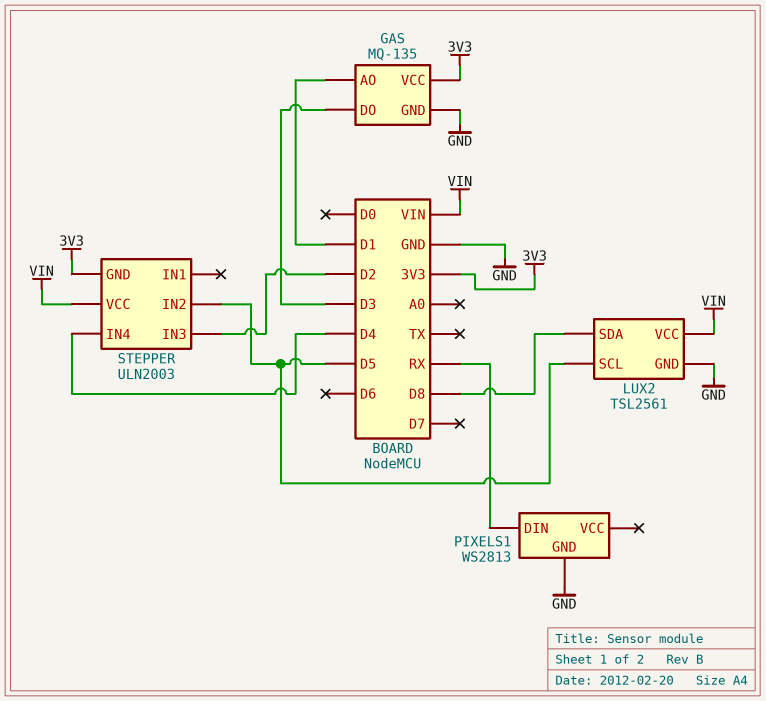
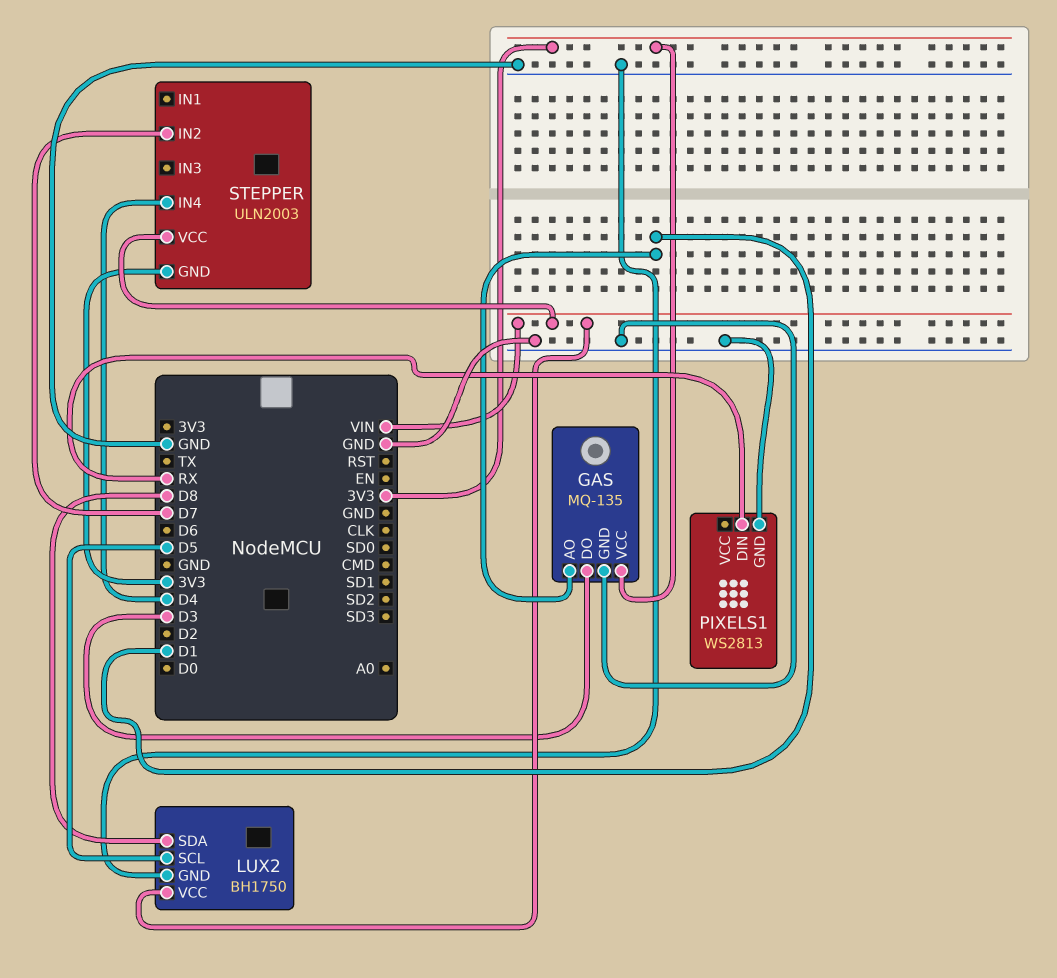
LUX2: TSL2561 -> BH1750
STEPPER pin IN2: D5 -> D7
STEPPER pin IN3: D2 -> none

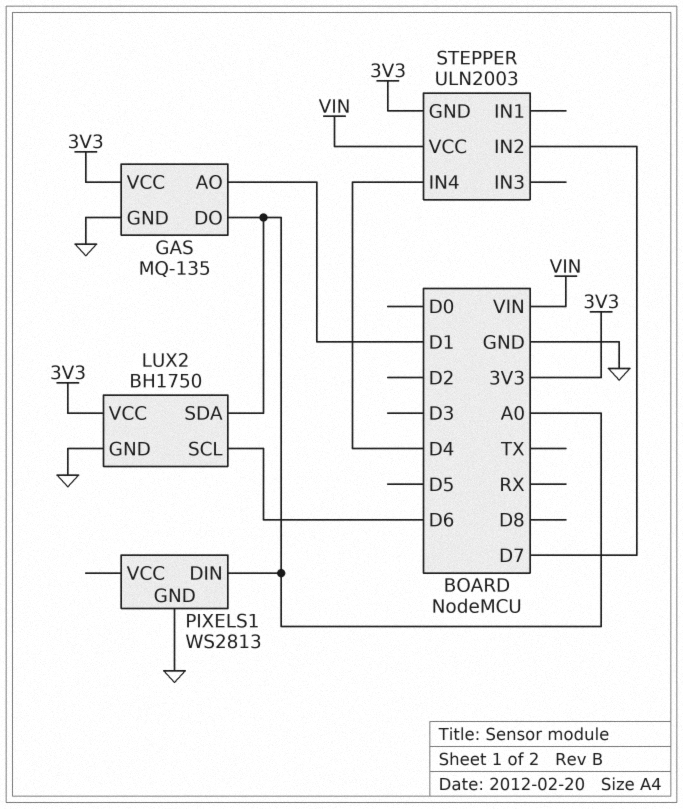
GAS pin DO: D3 -> A0
LUX2 pin SCL: D5 -> D6
LUX2 pin SDA: D8 -> A0
LUX2 pin VCC: VIN -> 3V3
PIXELS1 pin DIN: RX -> A0

